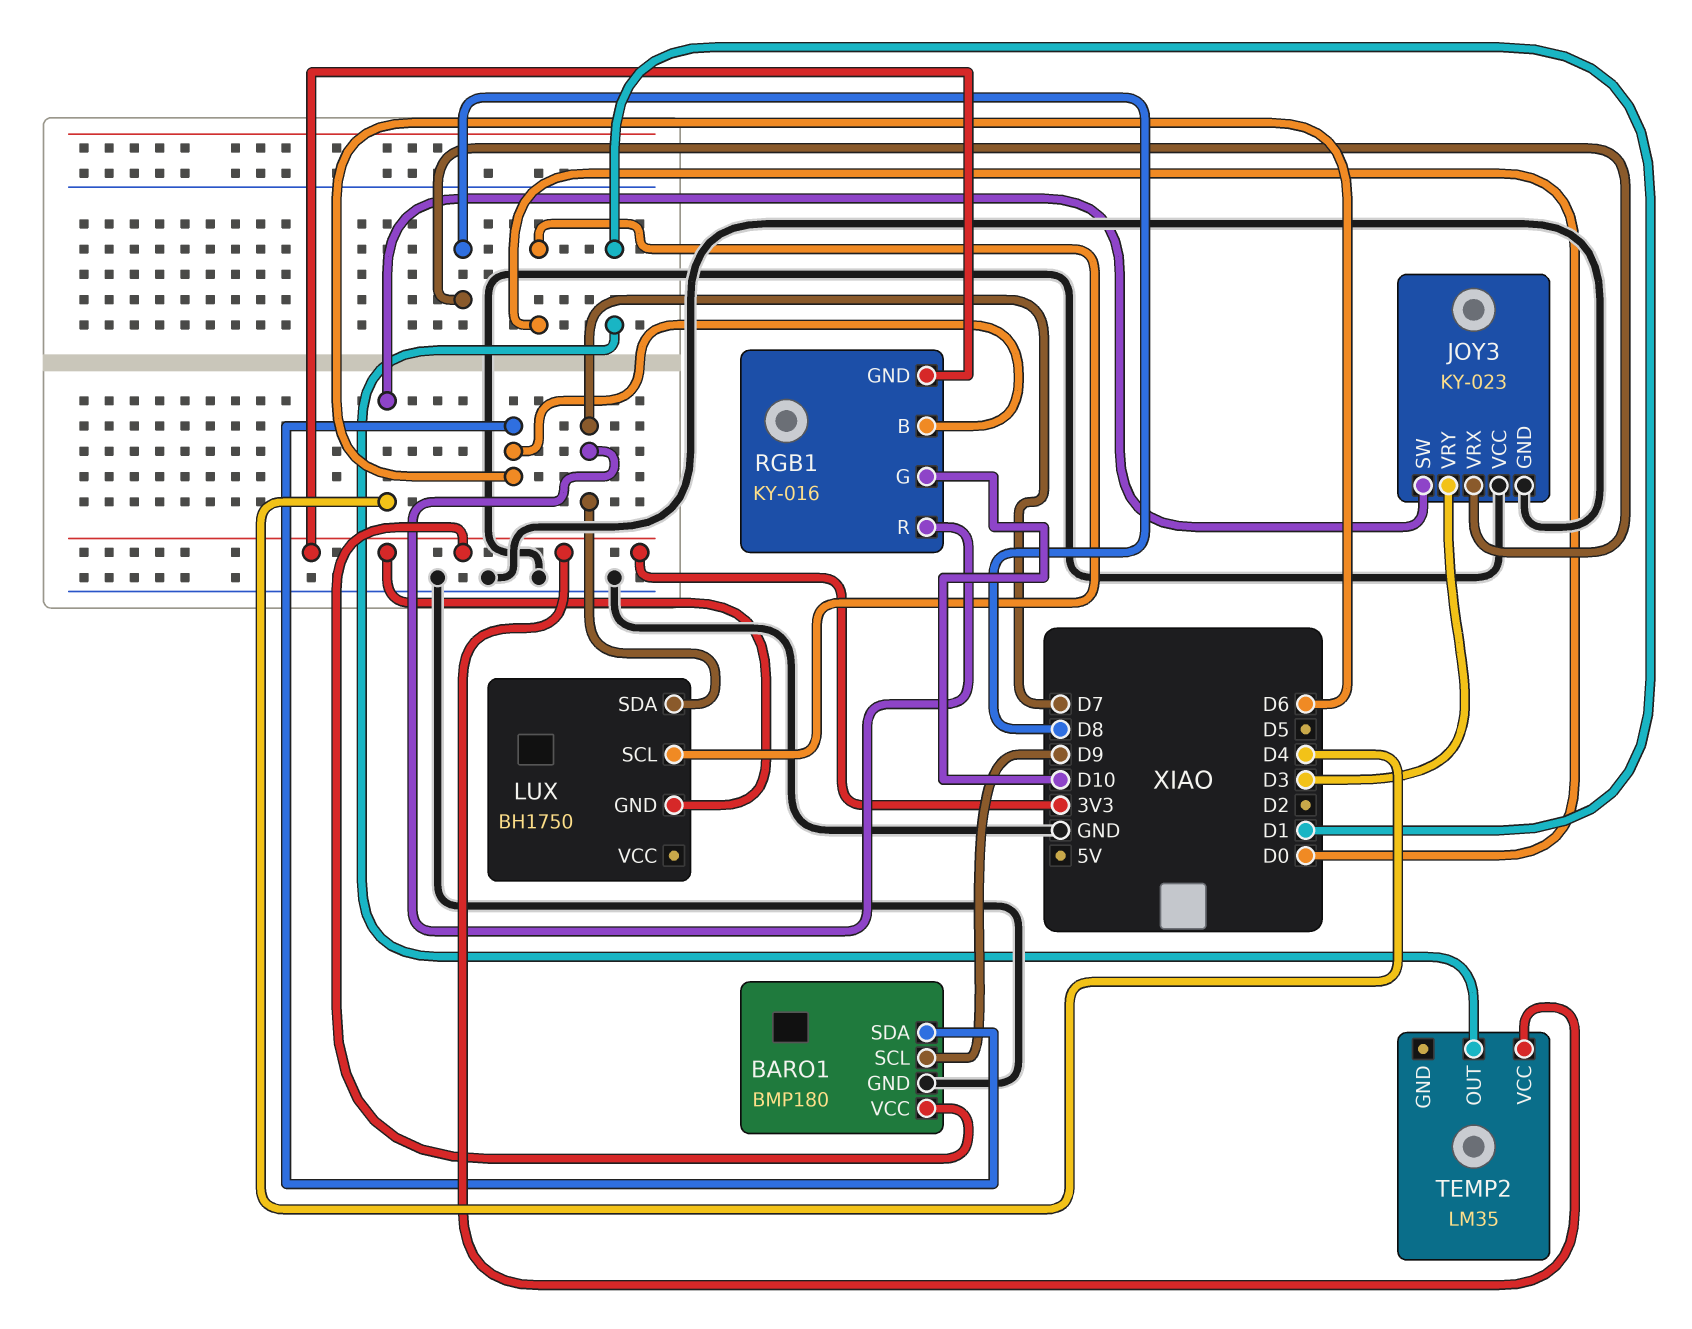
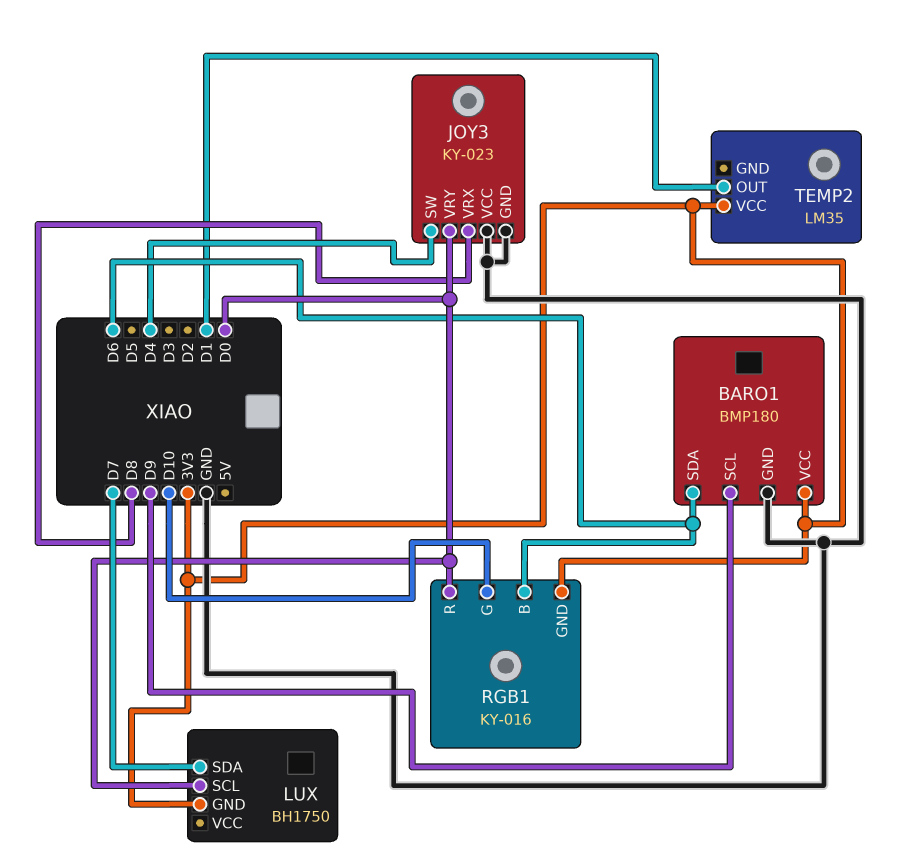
JOY3 pin VRY: D3 -> D0
RGB1 pin R: D7 -> D0

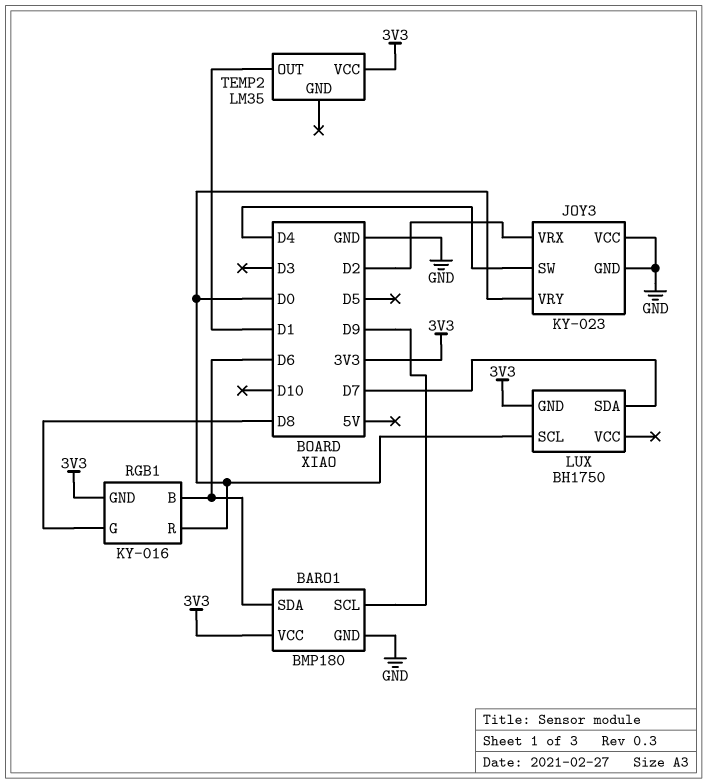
JOY3 pin VRX: D8 -> D2
RGB1 pin G: D10 -> D8

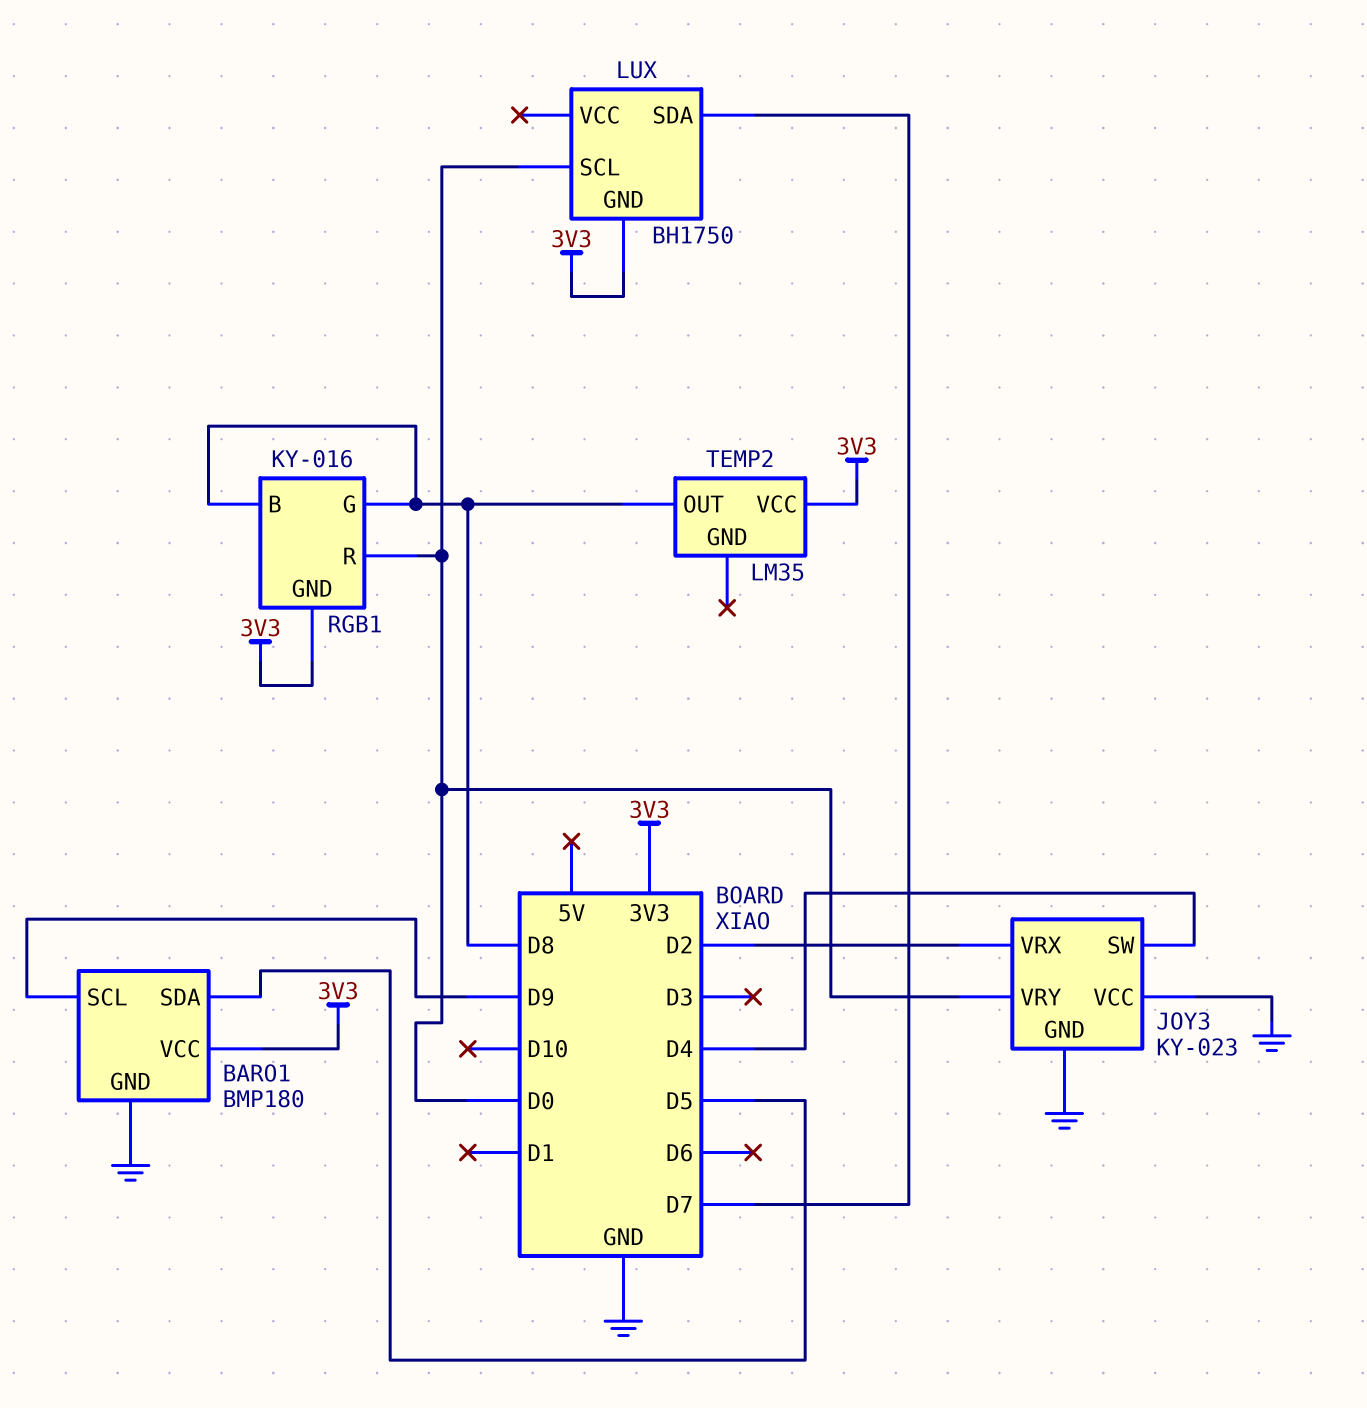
BARO1 pin SDA: D6 -> D5
RGB1 pin B: D6 -> D8
TEMP2 pin OUT: D1 -> D8

